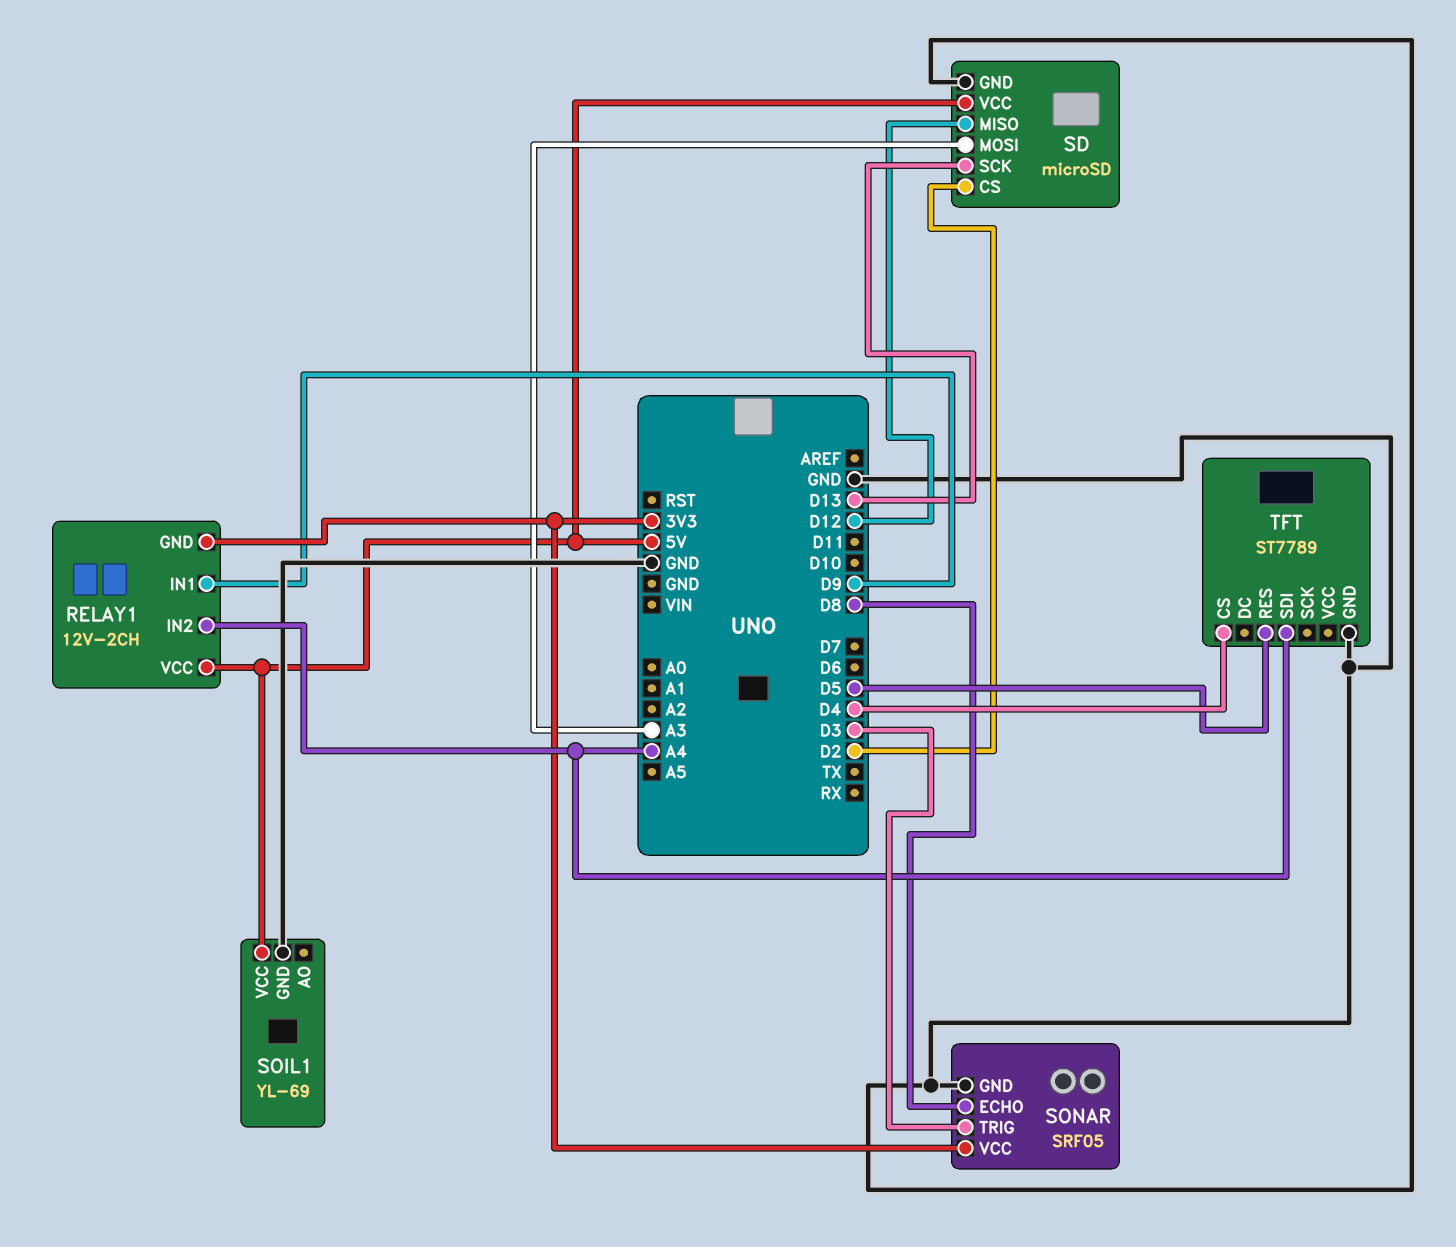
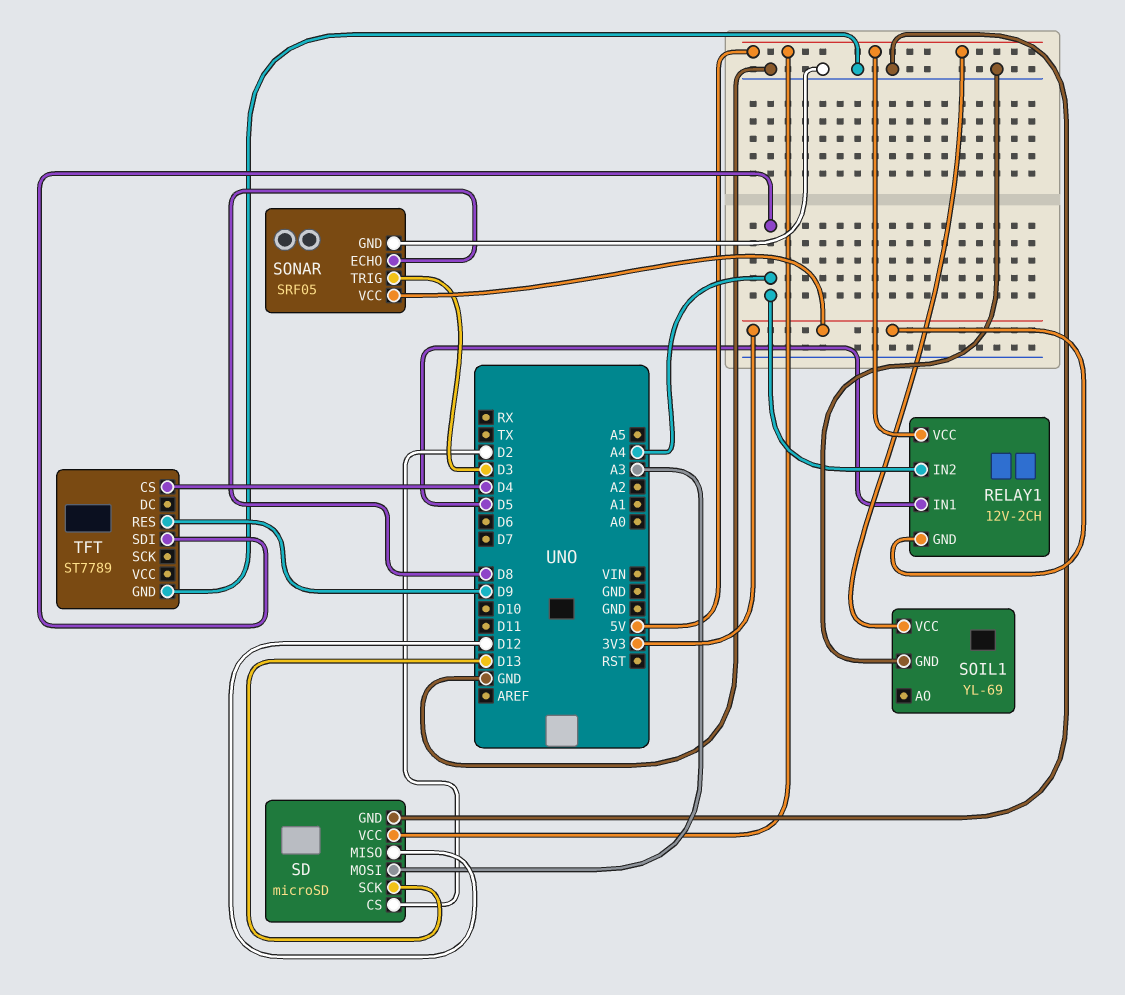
RELAY1 pin IN1: D9 -> D5
TFT pin RES: D5 -> D9

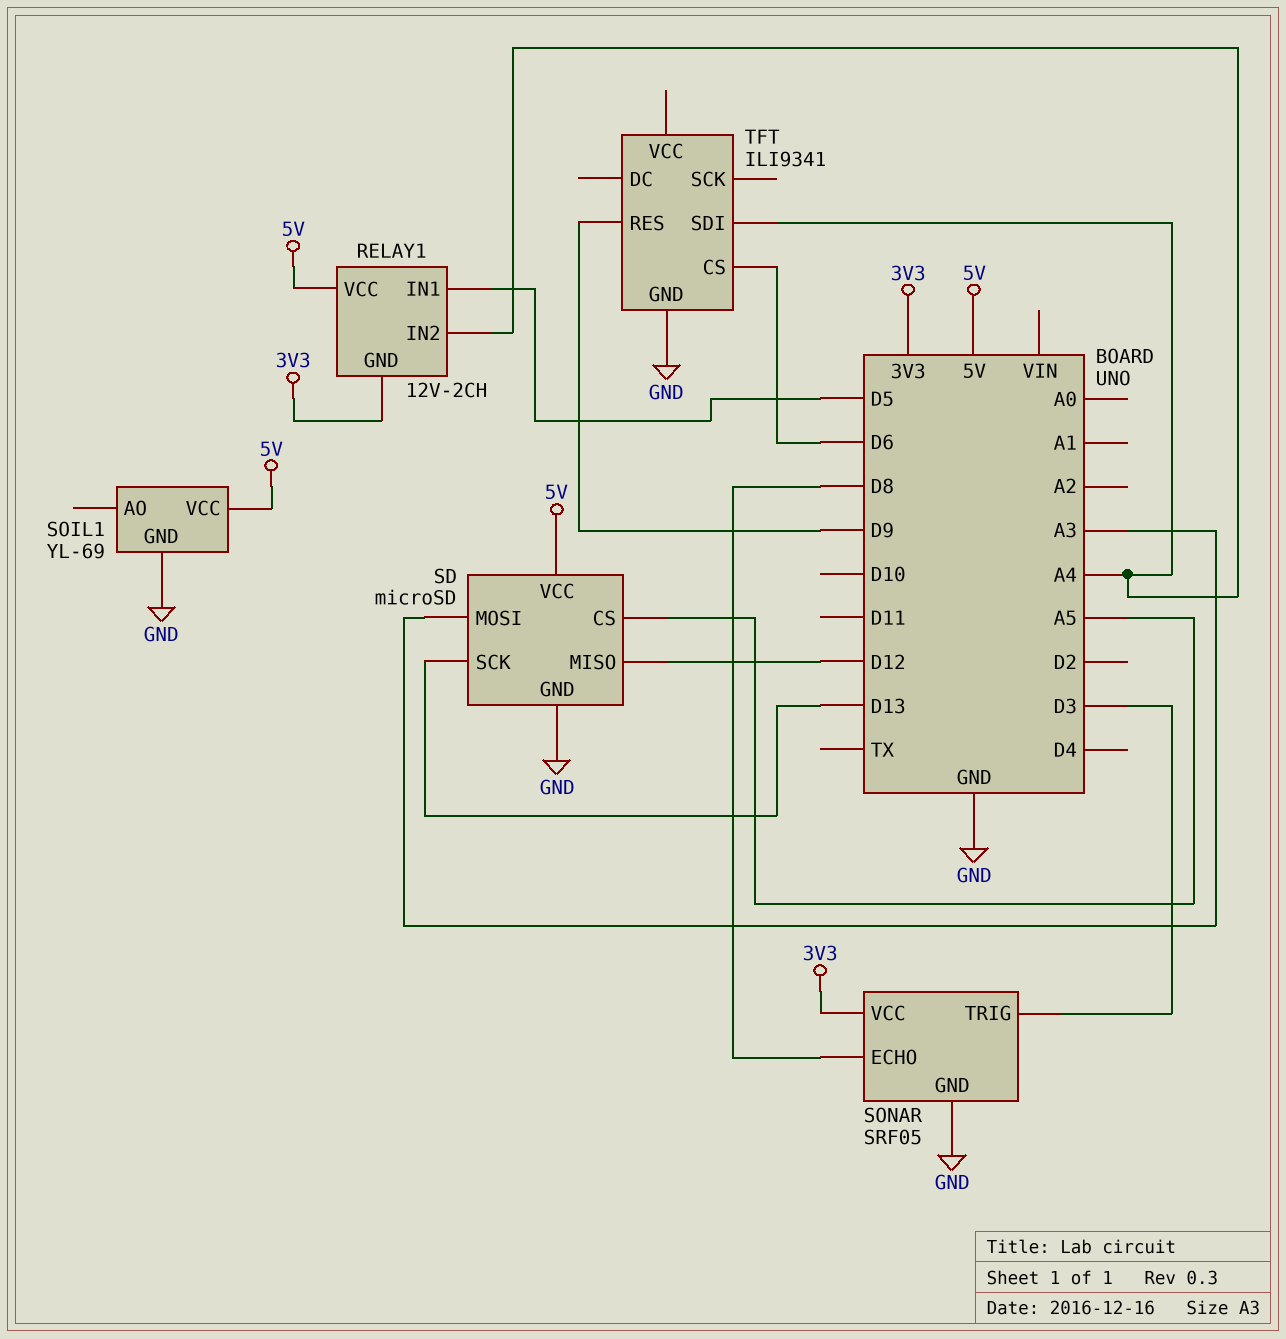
SD pin CS: D2 -> A5
TFT: ST7789 -> ILI9341
TFT pin CS: D4 -> D6

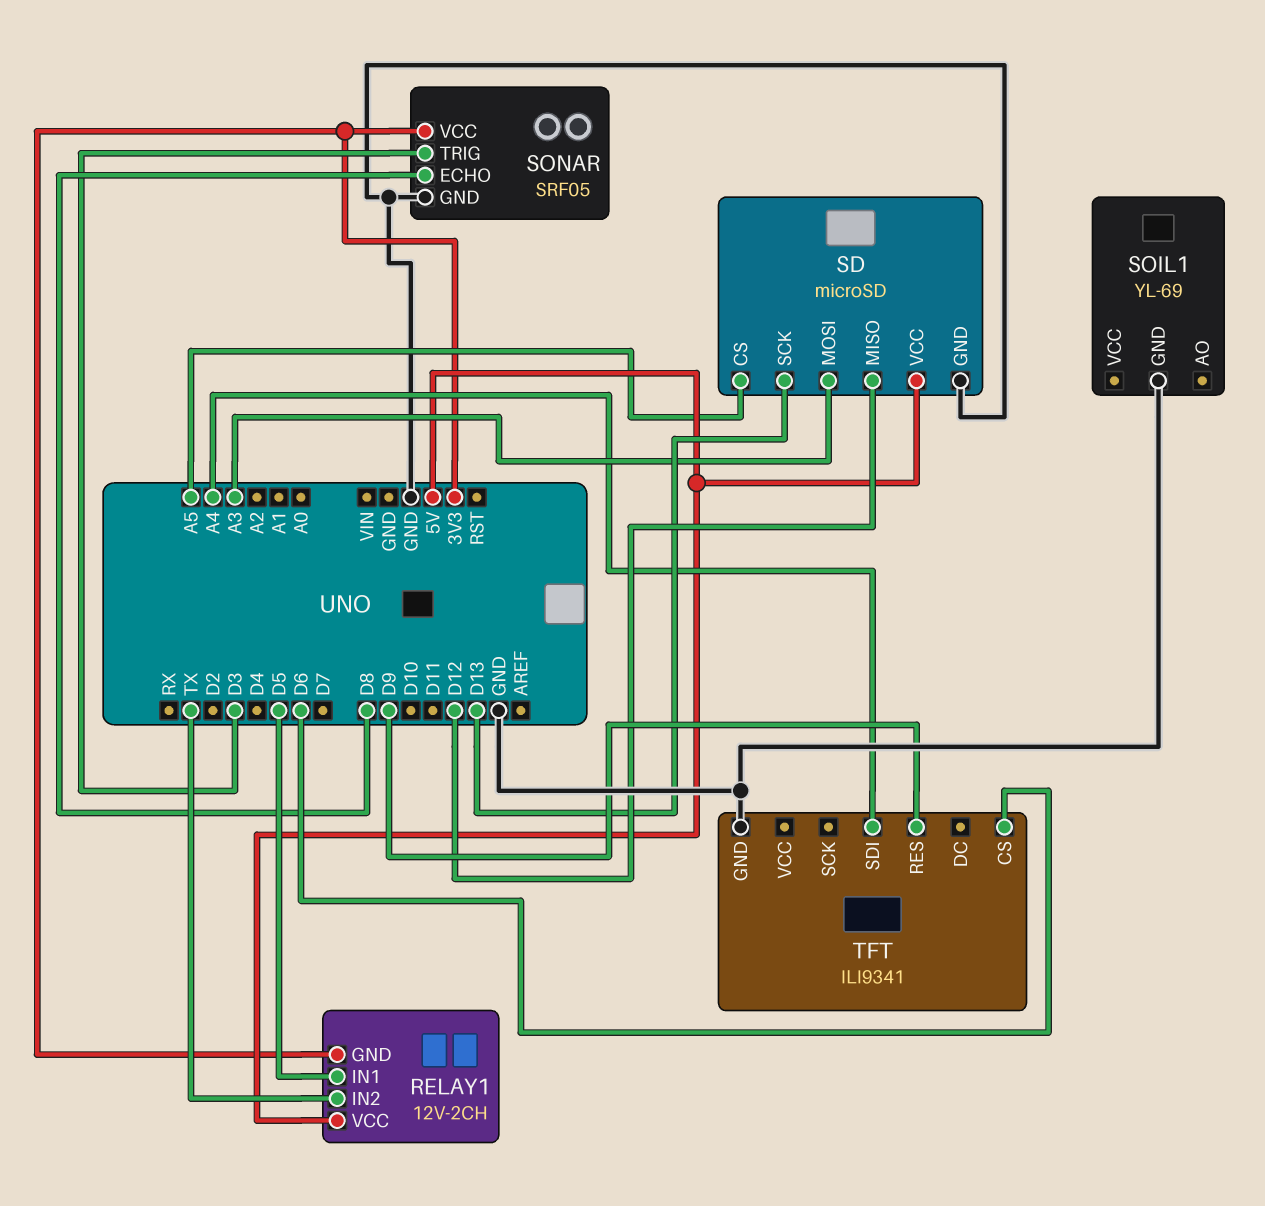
RELAY1 pin IN2: A4 -> TX
SOIL1 pin VCC: 5V -> none

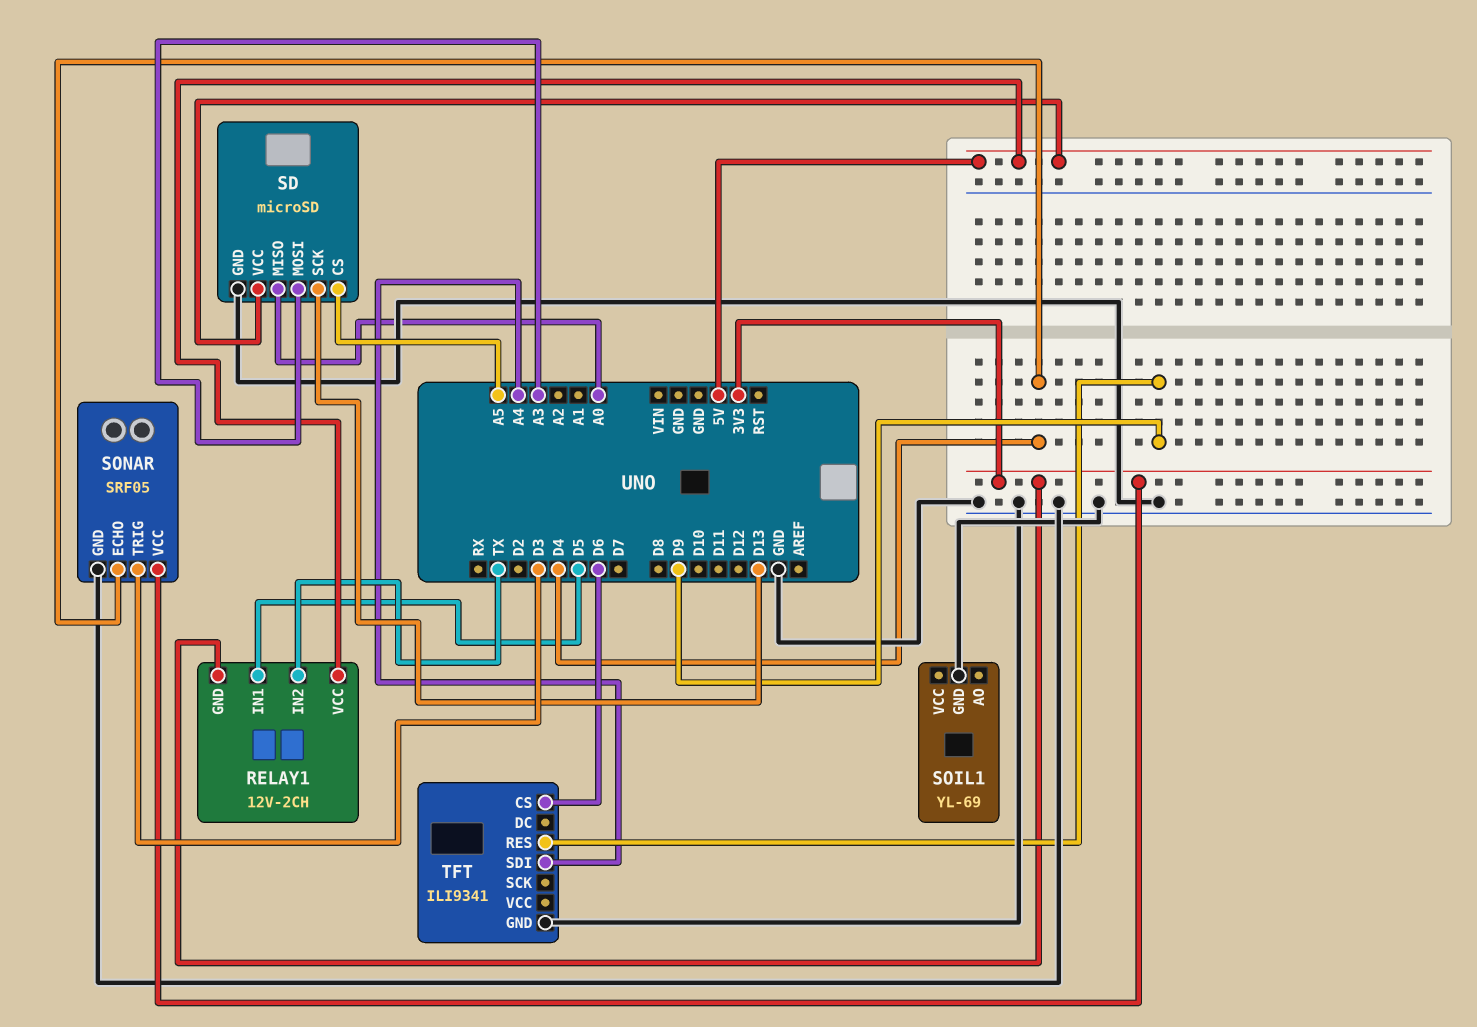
SD pin MISO: D12 -> A0
SONAR pin ECHO: D8 -> D4

